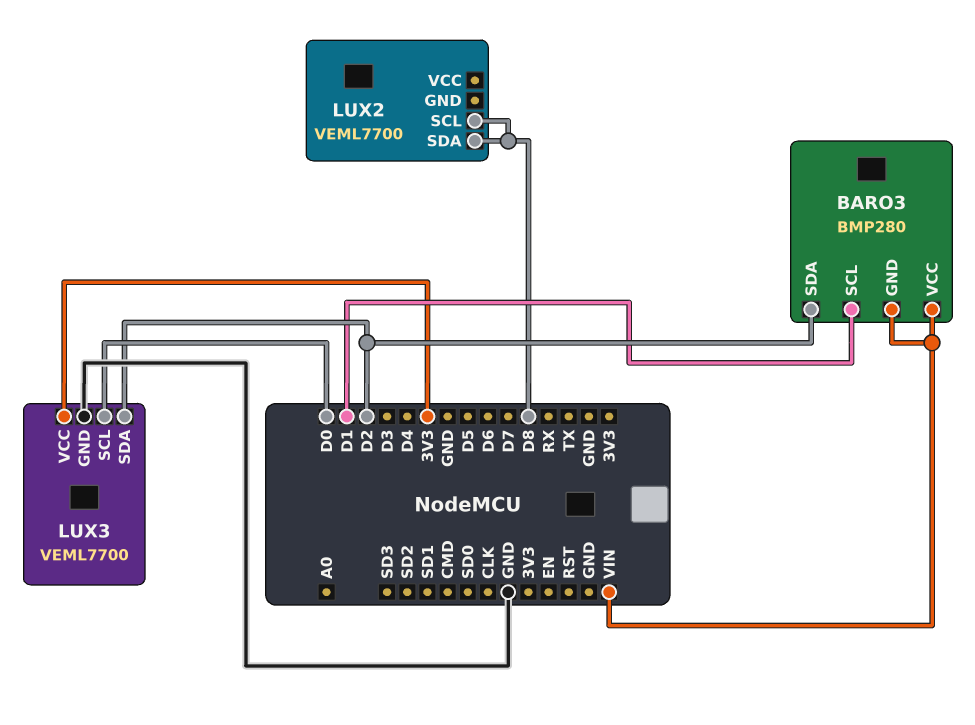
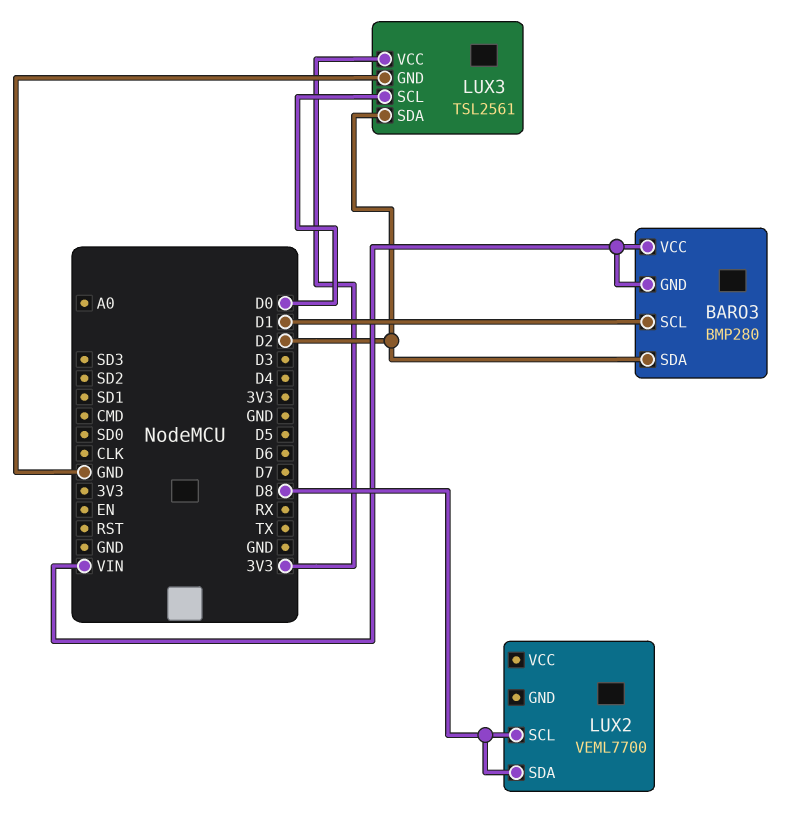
LUX3: VEML7700 -> TSL2561

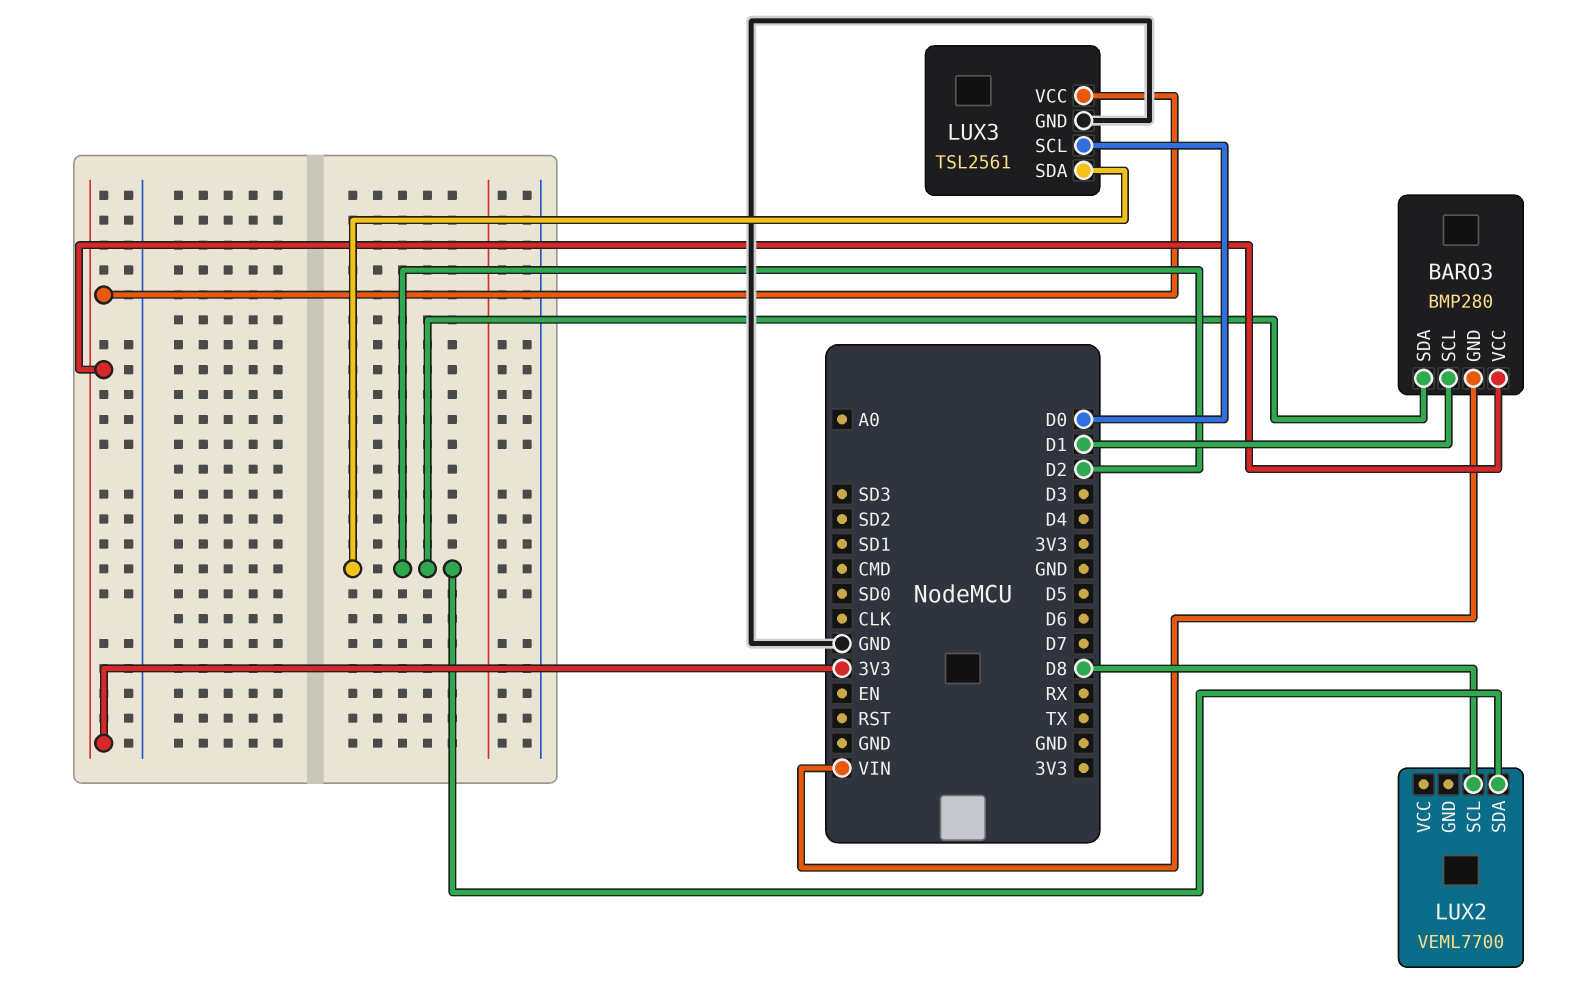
BARO3 pin VCC: VIN -> 3V3
LUX2 pin SDA: D8 -> D2

